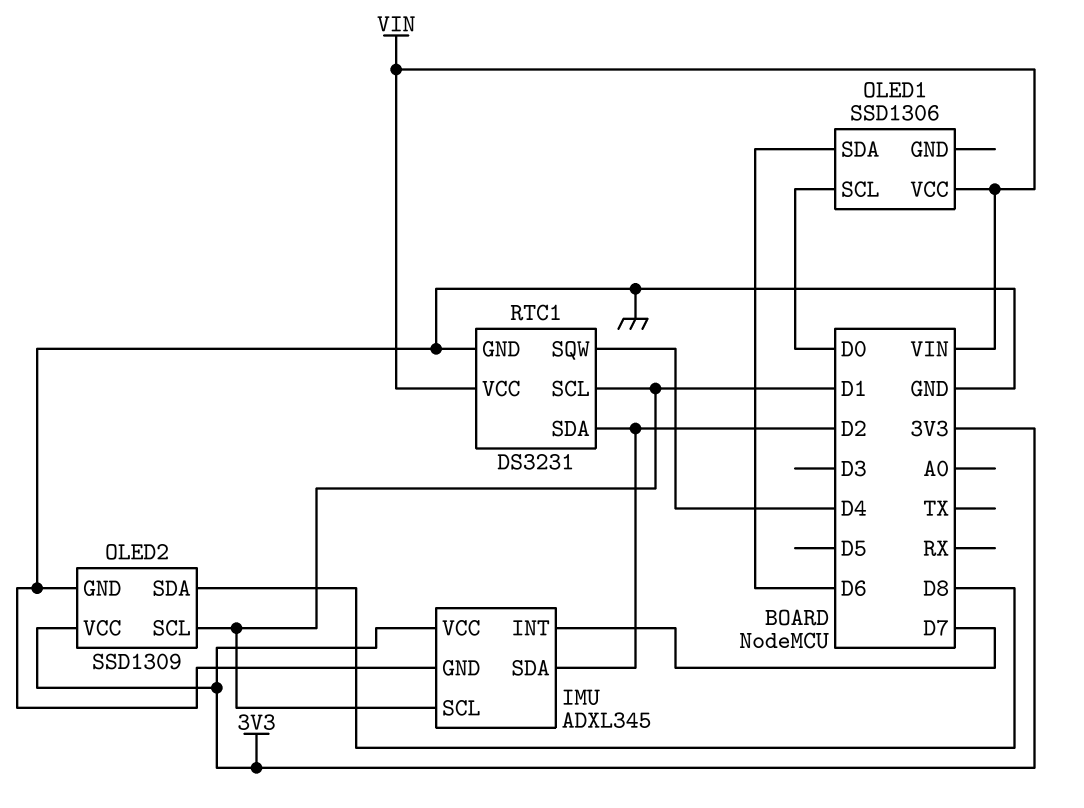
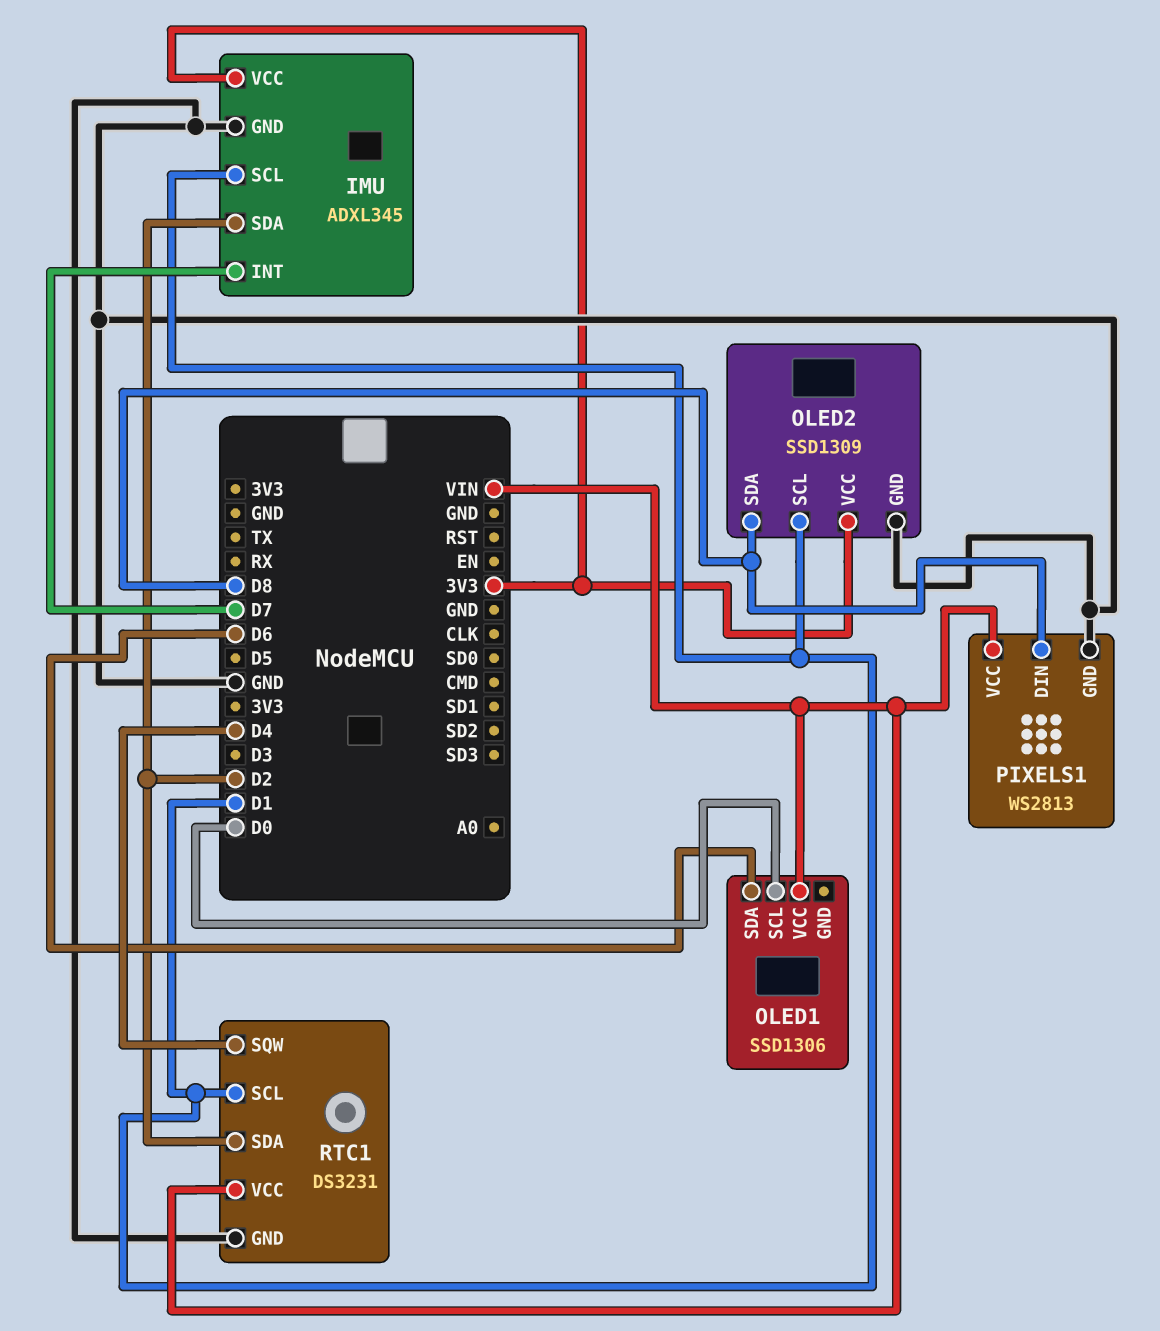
PIXELS1: none -> WS2813
PIXELS1 pin DIN: none -> D8
PIXELS1 pin GND: none -> GND
PIXELS1 pin VCC: none -> VIN

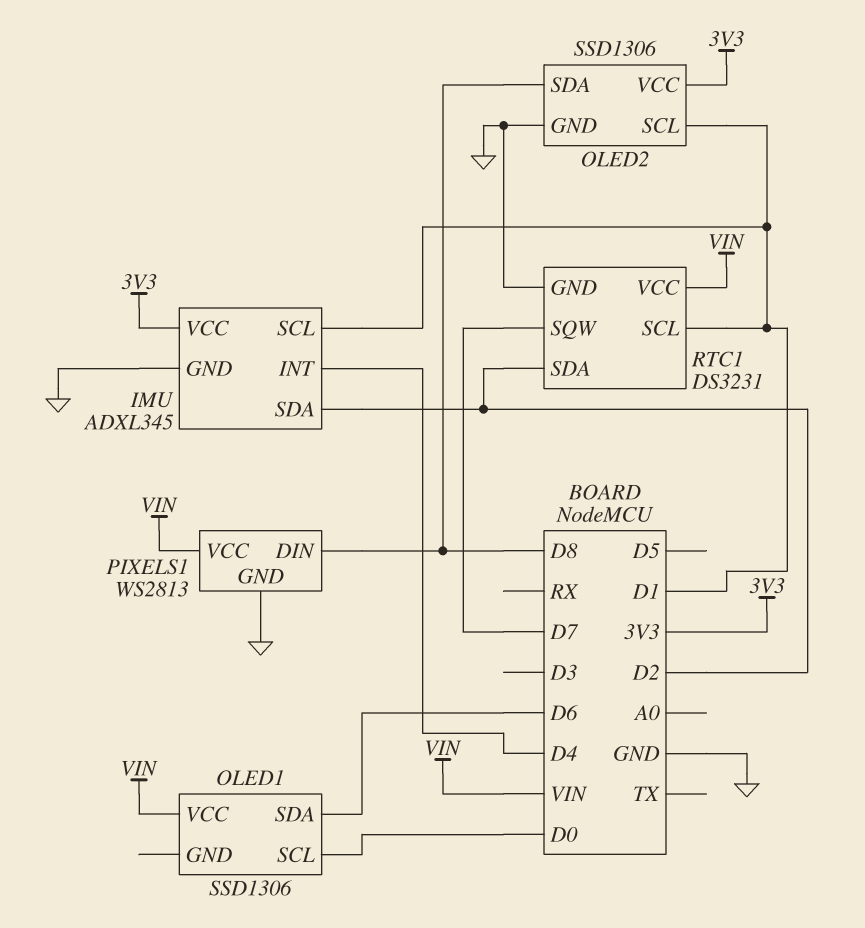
IMU pin INT: D7 -> D4
OLED2: SSD1309 -> SSD1306
RTC1 pin SQW: D4 -> D7

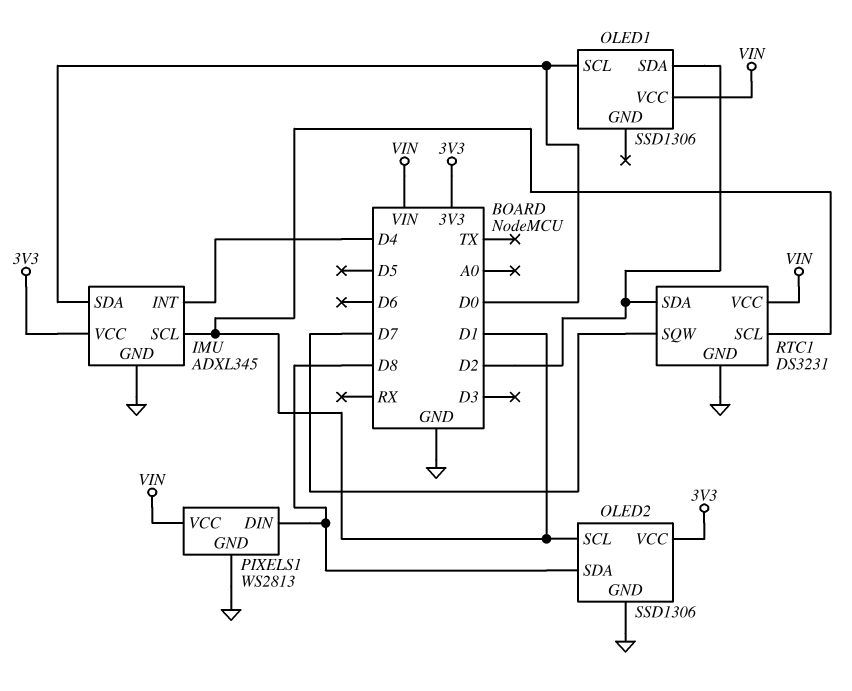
IMU pin SDA: D2 -> D0
OLED1 pin SDA: D6 -> D2

